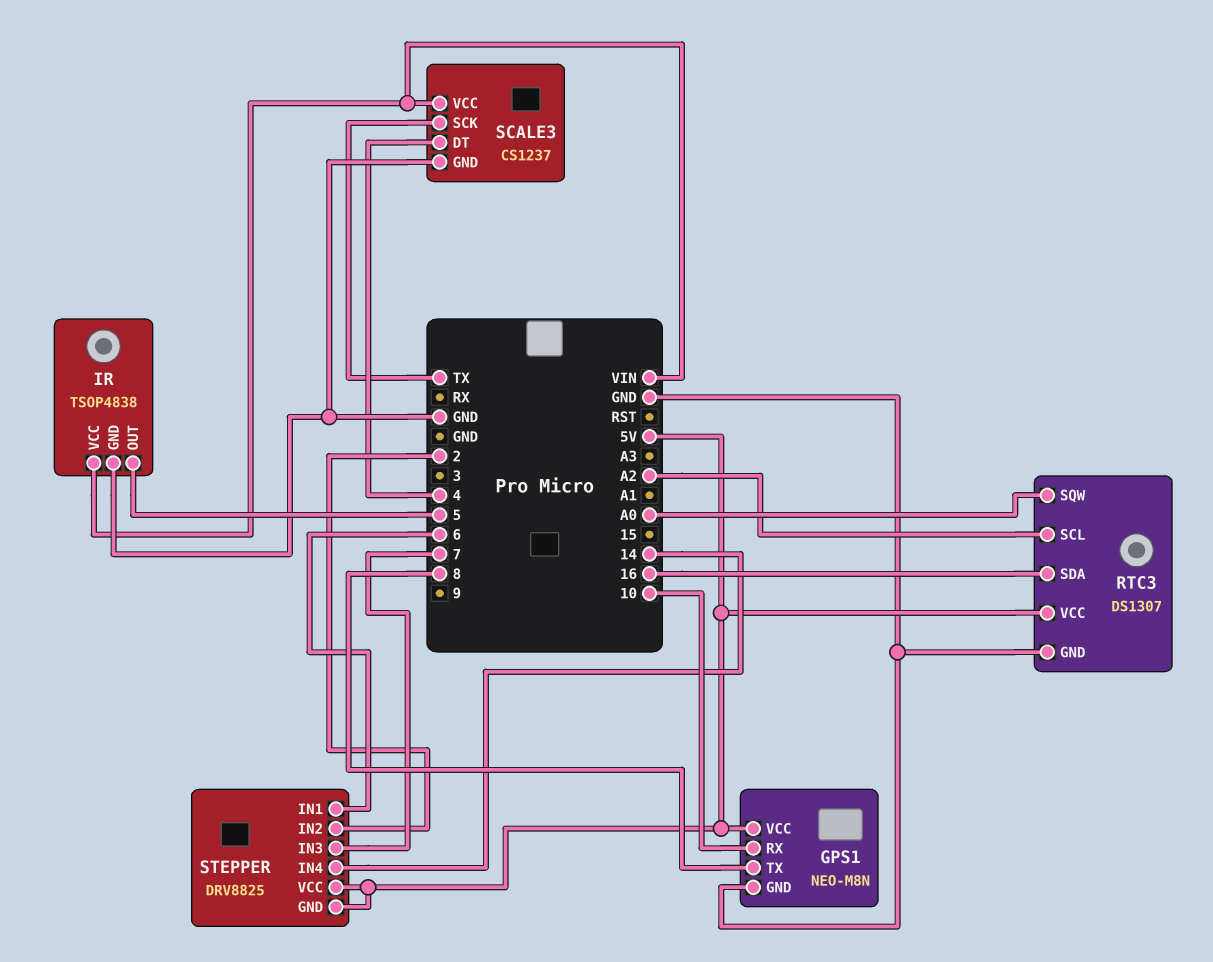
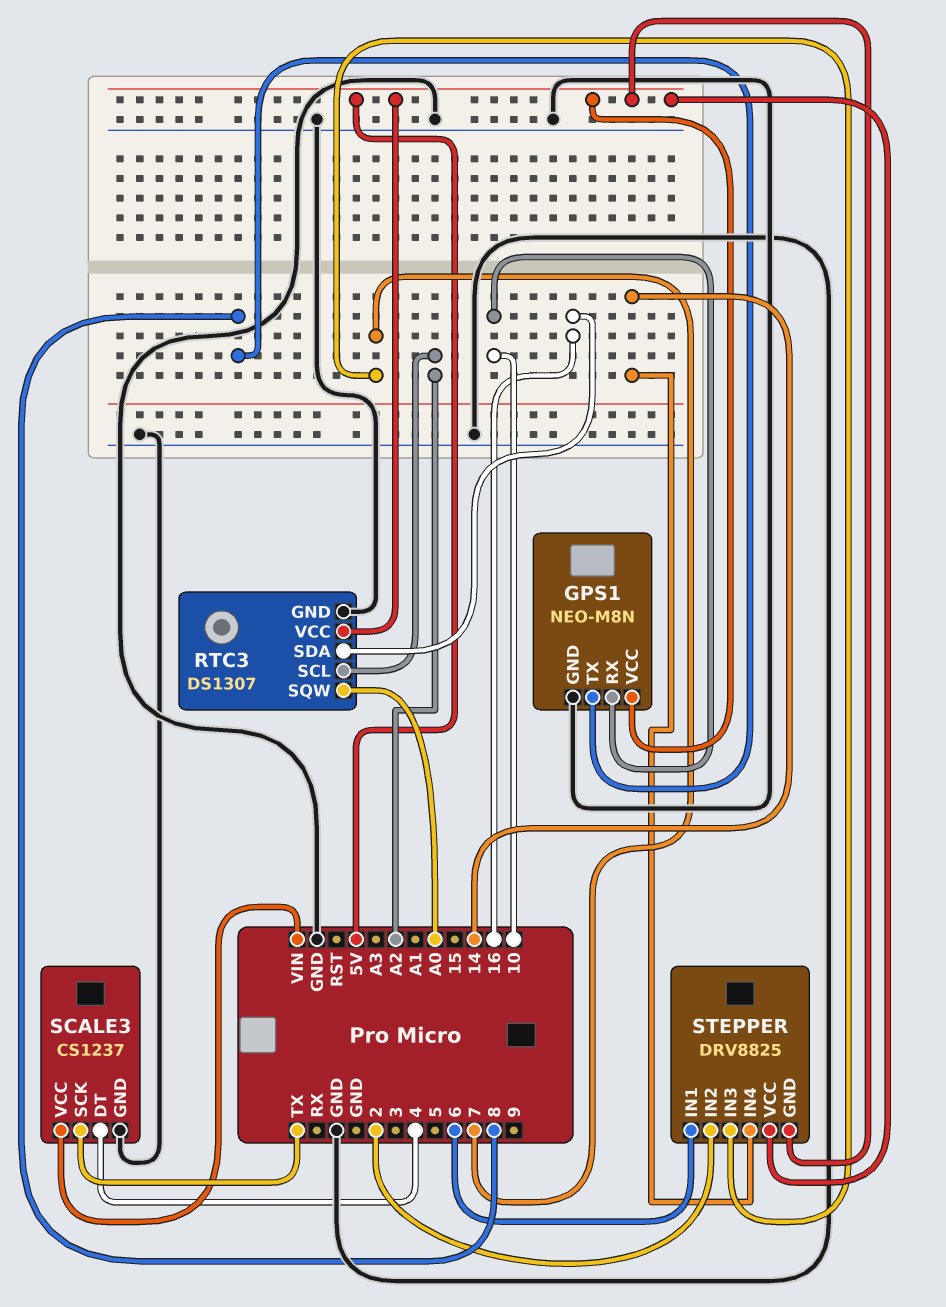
IR: TSOP4838 -> none
IR pin GND: GND -> none
IR pin OUT: 5 -> none
IR pin VCC: VIN -> none

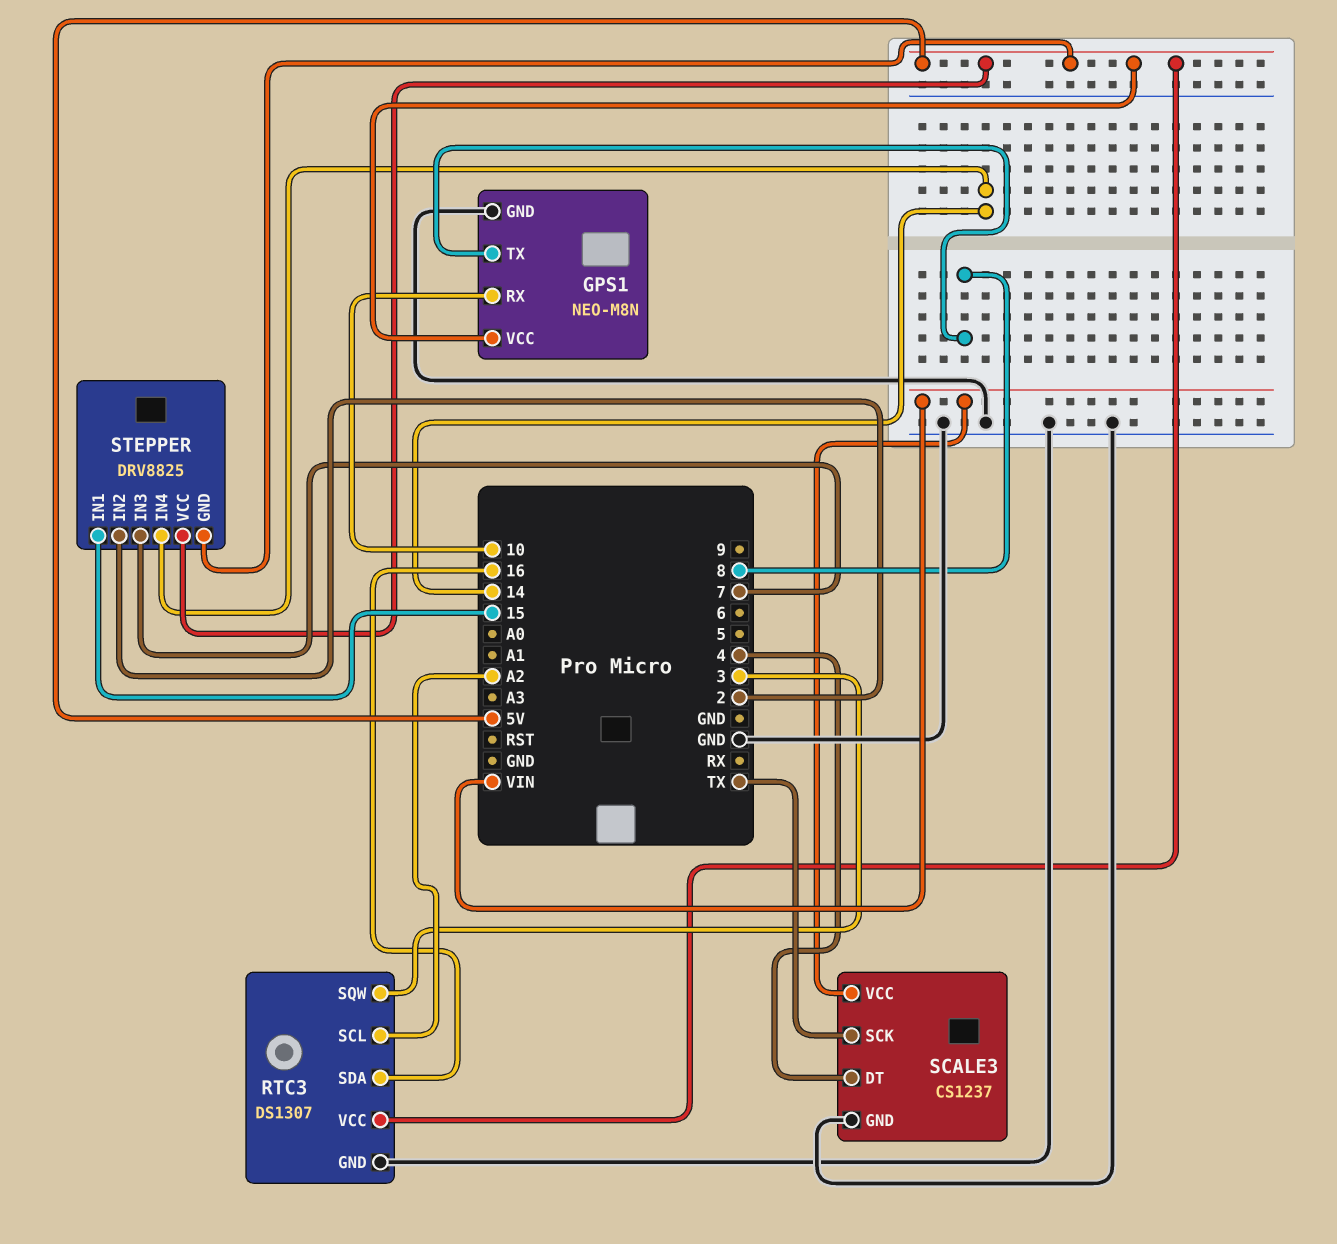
RTC3 pin SQW: A0 -> 3
STEPPER pin IN1: 6 -> 15

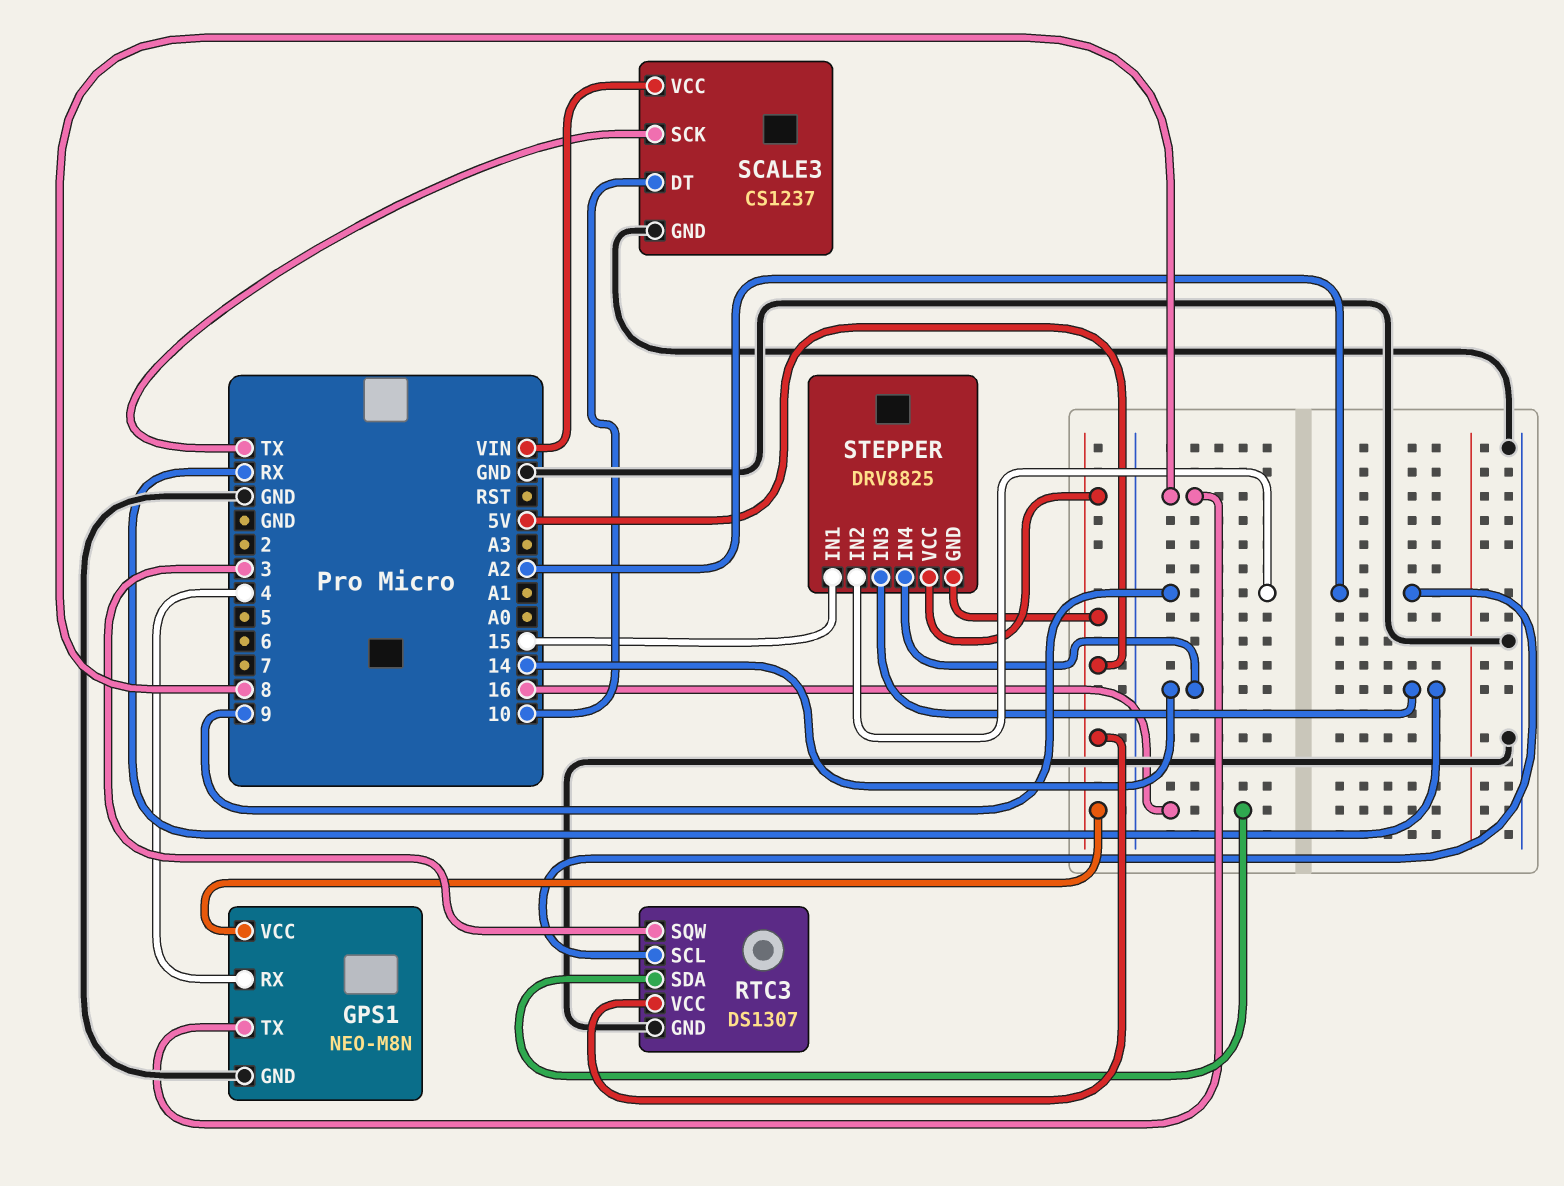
GPS1 pin RX: 10 -> 4
SCALE3 pin DT: 4 -> 10
STEPPER pin IN2: 2 -> 9
STEPPER pin IN3: 7 -> RX

